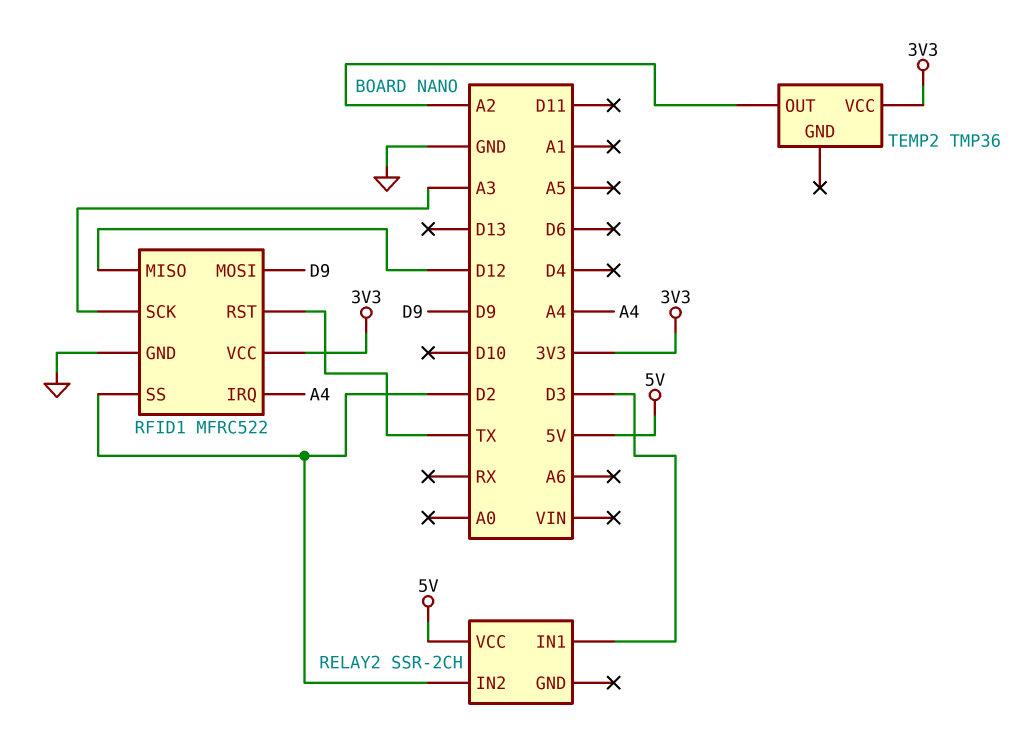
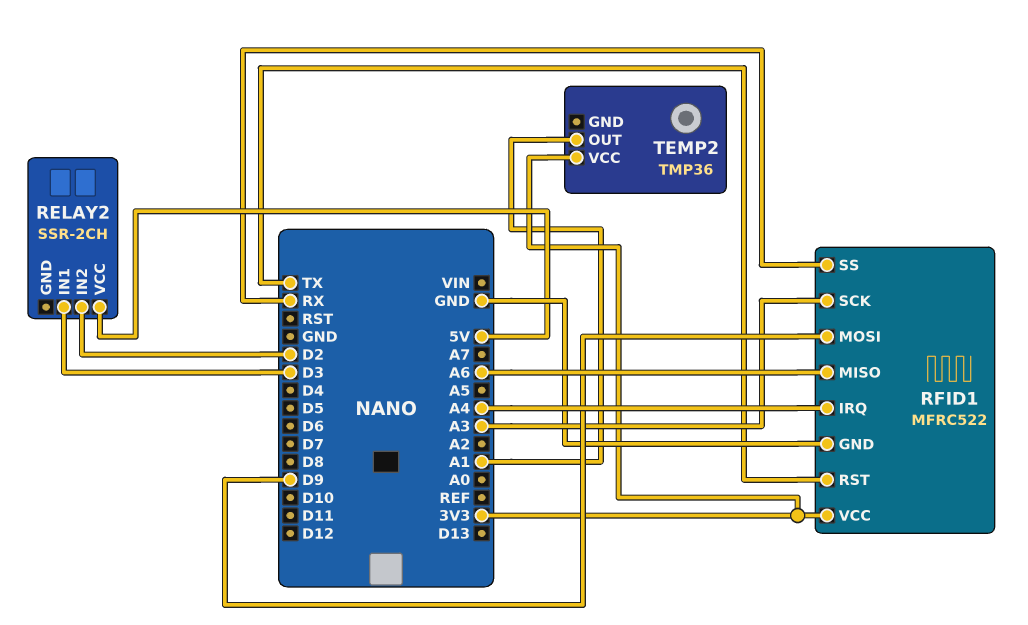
RFID1 pin MISO: D12 -> A6
RFID1 pin SS: D2 -> RX
TEMP2 pin OUT: A2 -> A1

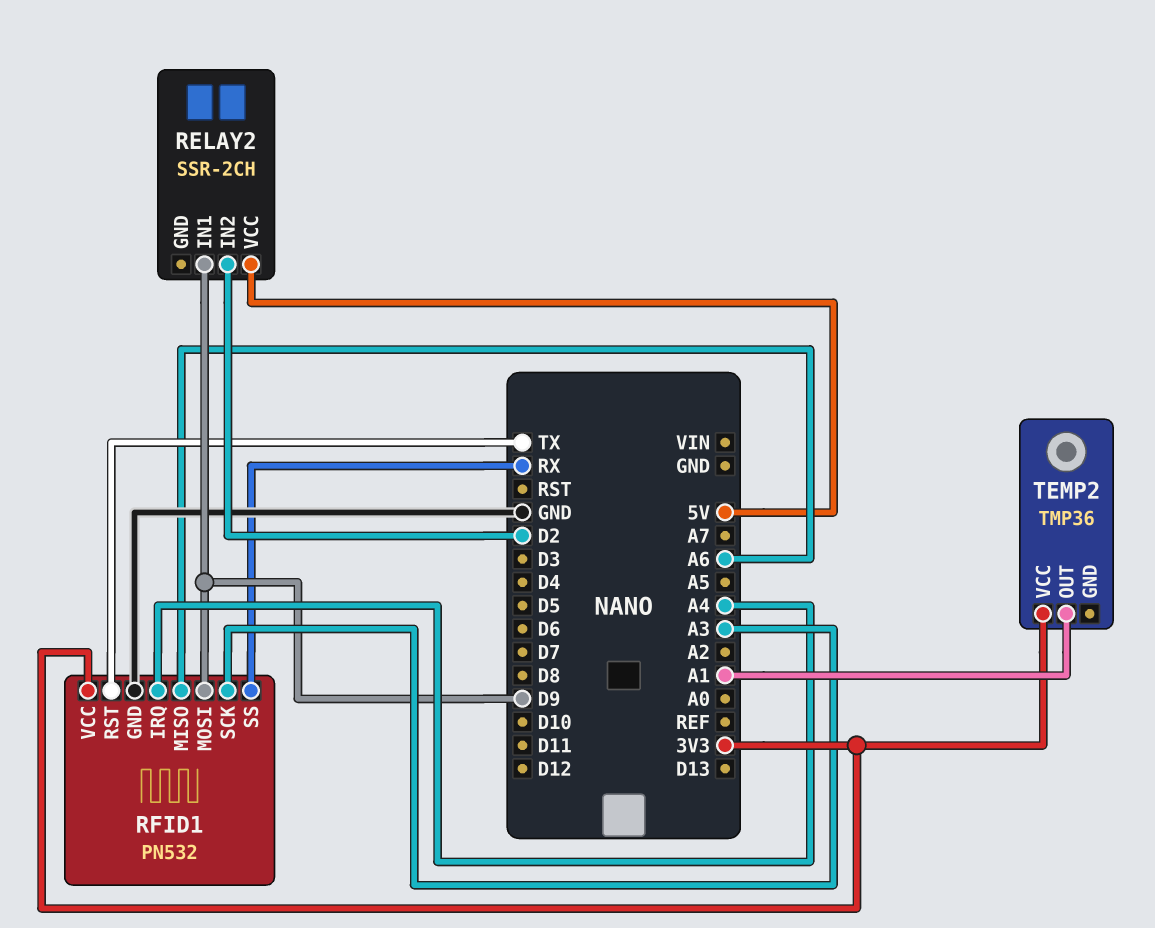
RELAY2 pin IN1: D3 -> D9
RFID1: MFRC522 -> PN532

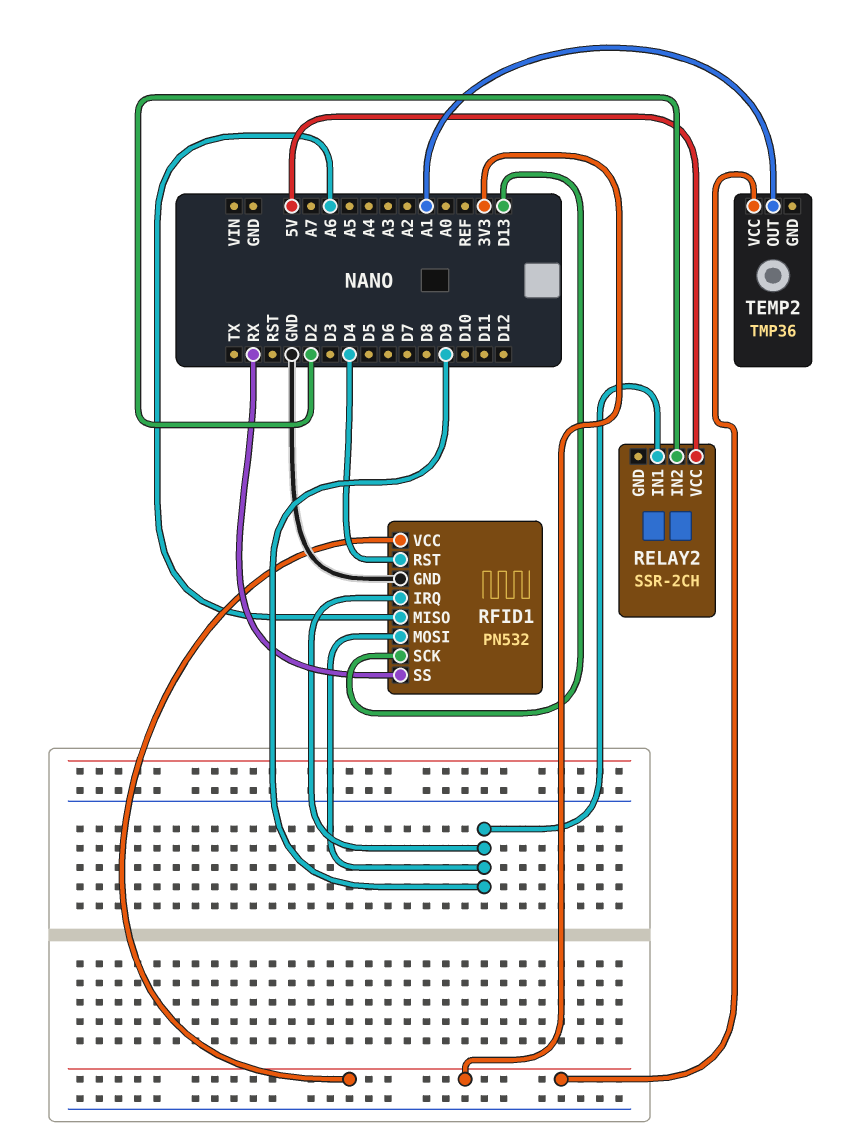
RFID1 pin IRQ: A4 -> D9
RFID1 pin RST: TX -> D4
RFID1 pin SCK: A3 -> D13

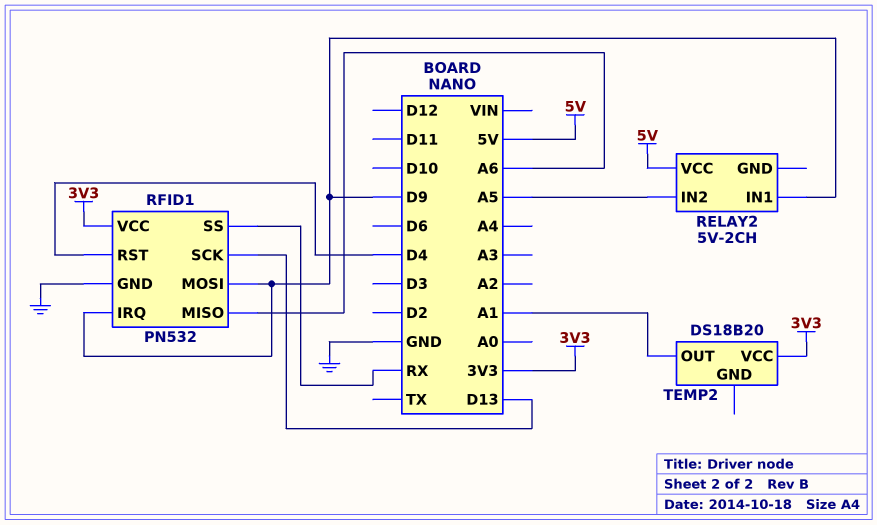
RELAY2: SSR-2CH -> 5V-2CH
RELAY2 pin IN2: D2 -> A5
TEMP2: TMP36 -> DS18B20

